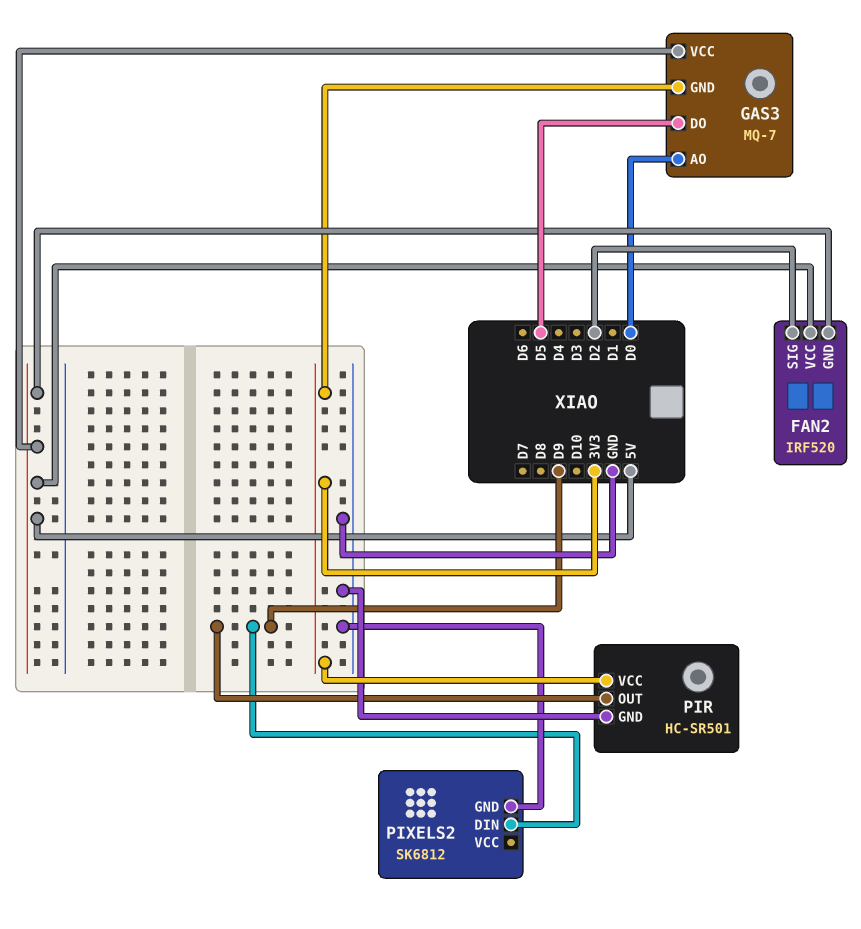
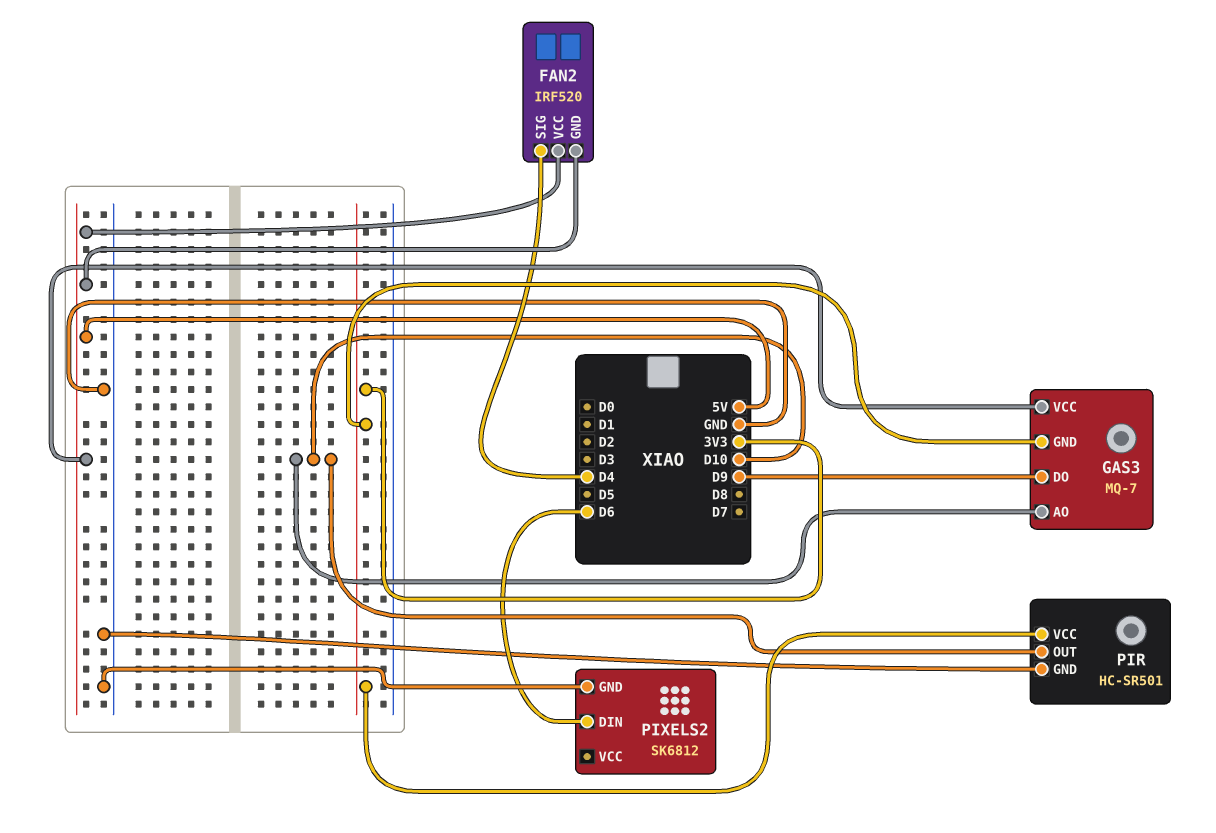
FAN2 pin SIG: D2 -> D4
GAS3 pin AO: D0 -> D10
GAS3 pin DO: D5 -> D9
PIR pin OUT: D9 -> D10
PIXELS2 pin DIN: D9 -> D6

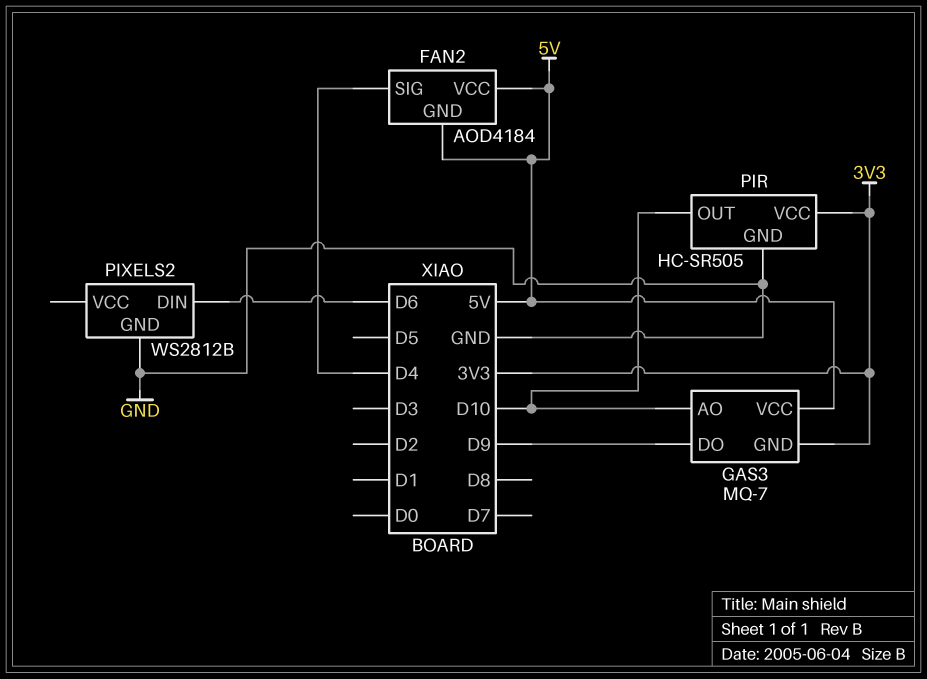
FAN2: IRF520 -> AOD4184
PIR: HC-SR501 -> HC-SR505
PIXELS2: SK6812 -> WS2812B

